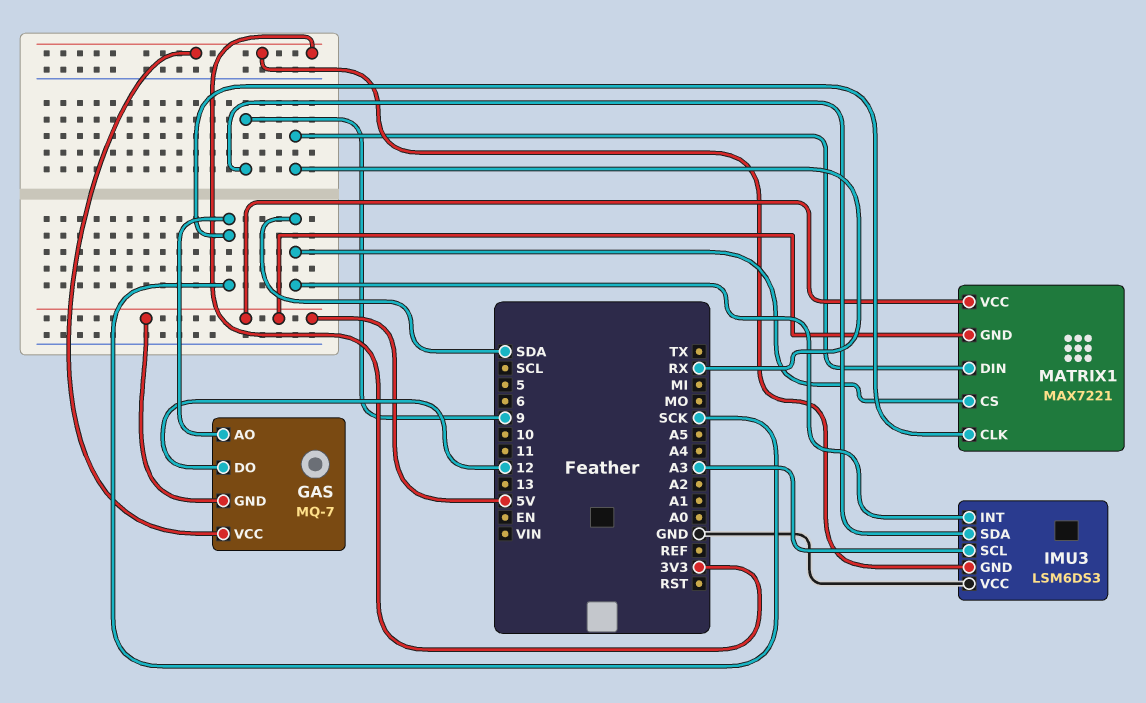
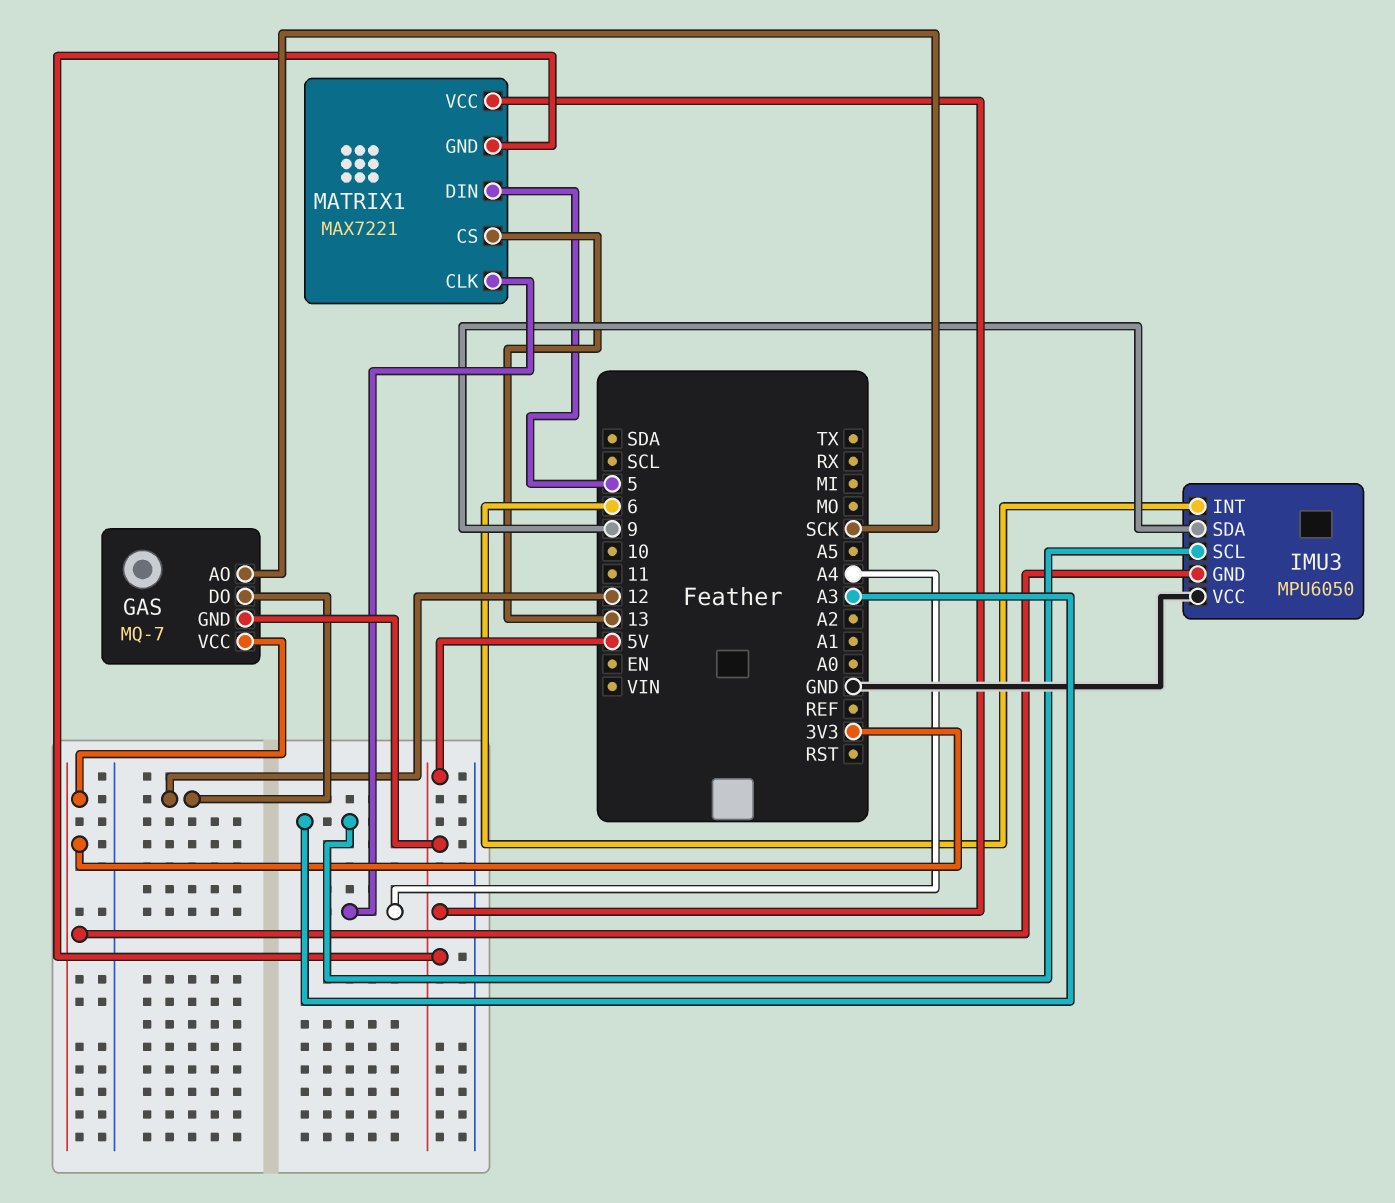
IMU3: LSM6DS3 -> MPU6050
IMU3 pin INT: SDA -> 6
MATRIX1 pin CLK: SCK -> A4
MATRIX1 pin CS: SDA -> 13
MATRIX1 pin DIN: RX -> 5

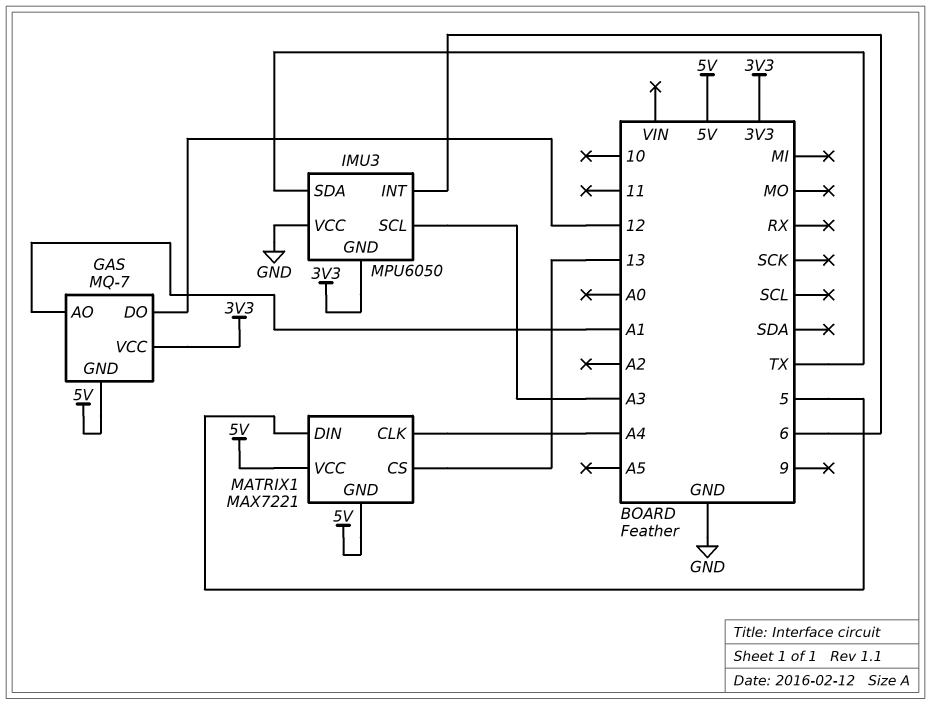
GAS pin AO: SCK -> A1
IMU3 pin SDA: 9 -> TX

